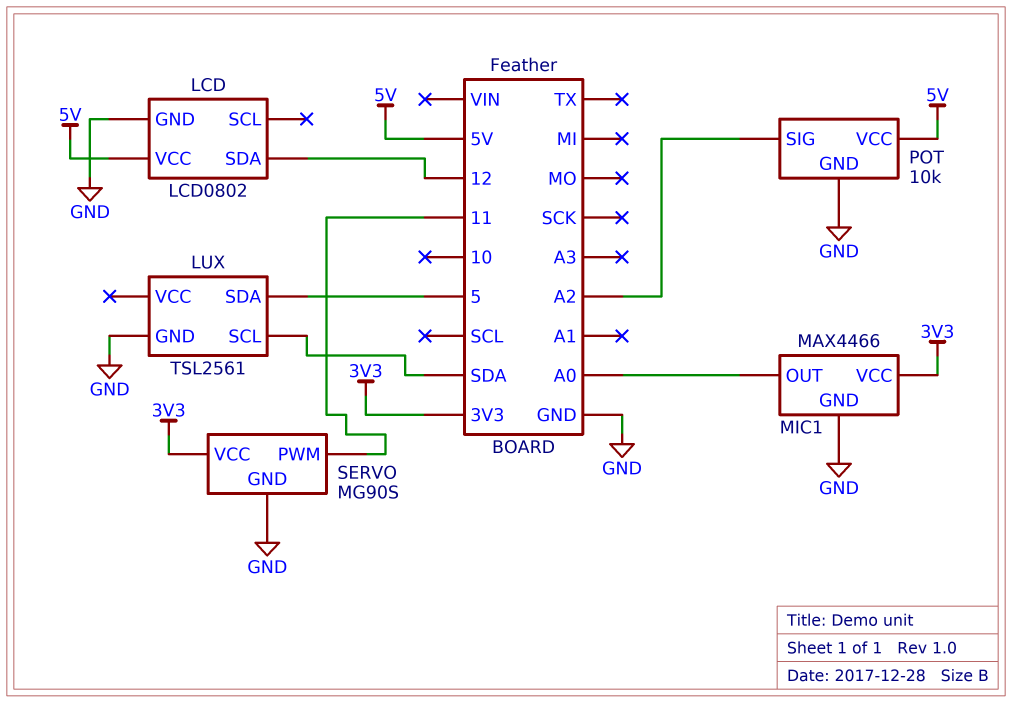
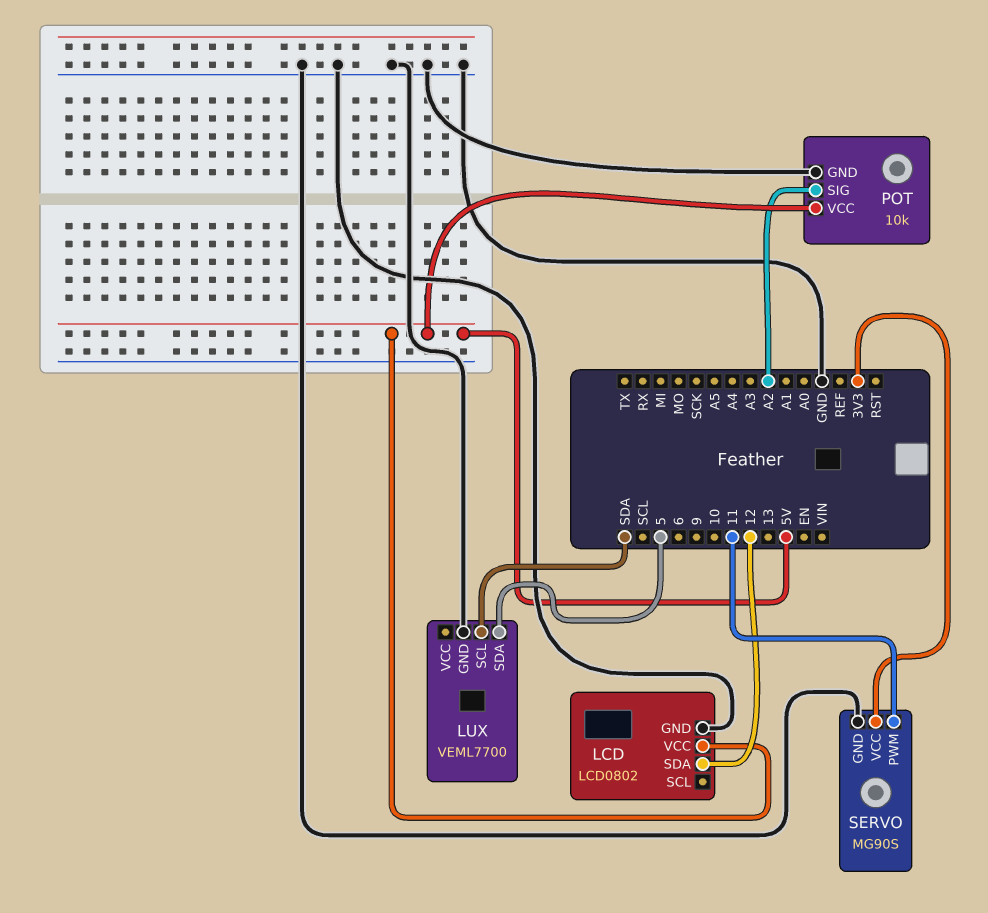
LUX: TSL2561 -> VEML7700
MIC1: MAX4466 -> none
MIC1 pin GND: GND -> none
MIC1 pin OUT: A0 -> none
MIC1 pin VCC: 3V3 -> none

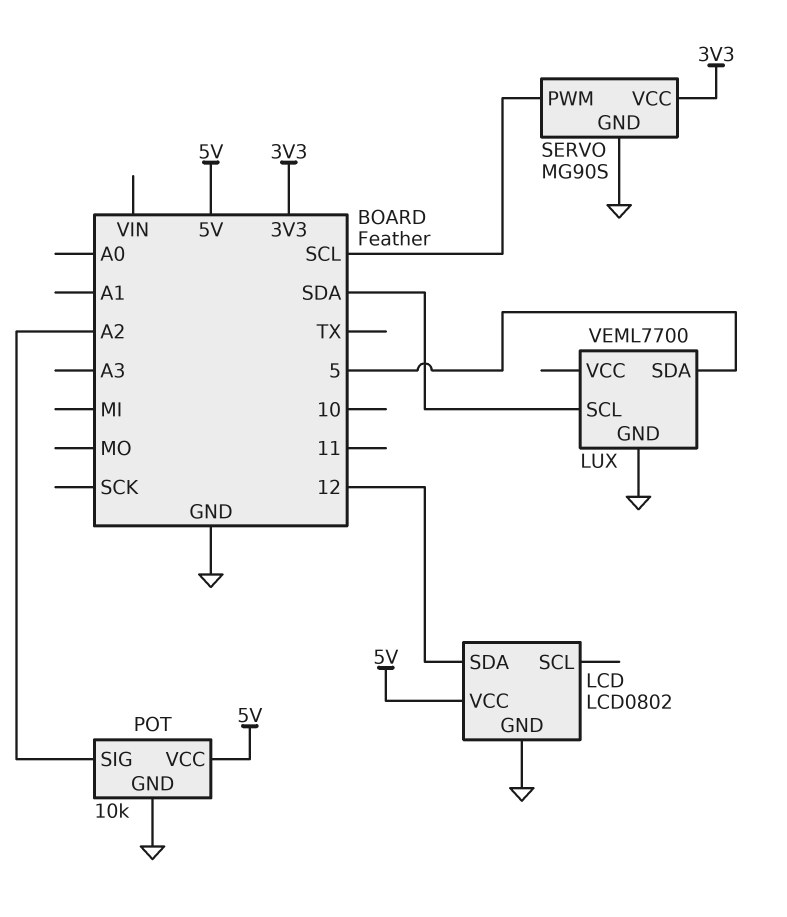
SERVO pin PWM: 11 -> SCL

